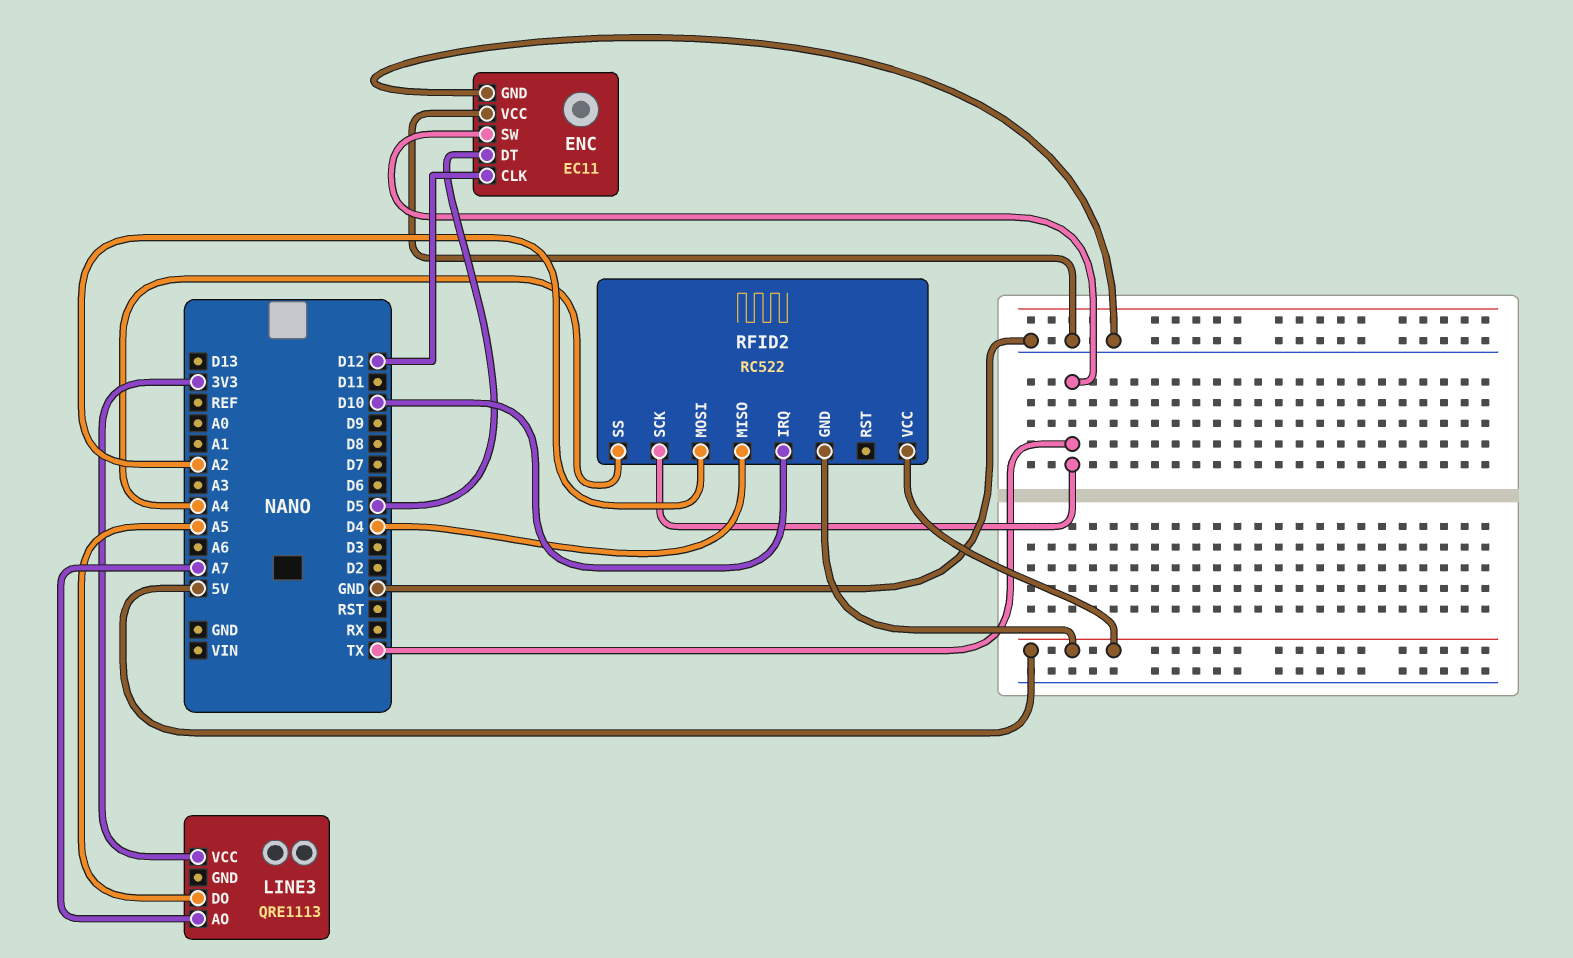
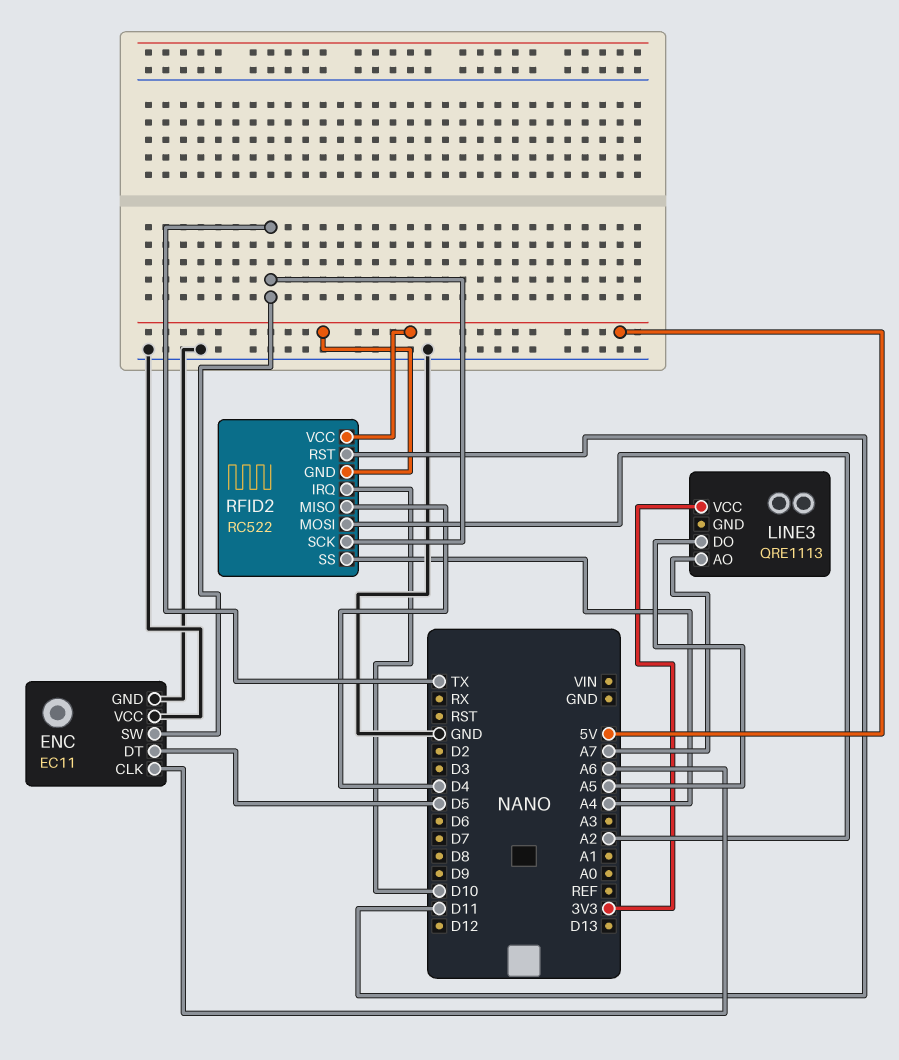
ENC pin CLK: D12 -> A6
RFID2 pin RST: none -> D11

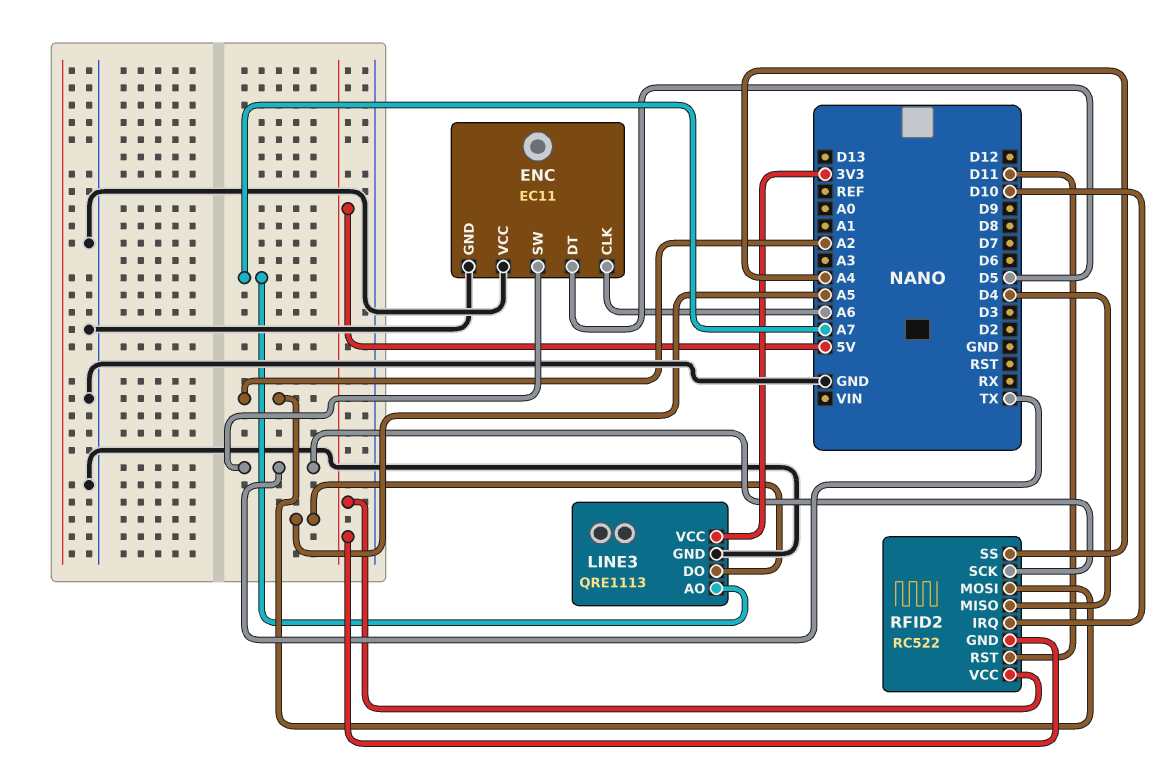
LINE3 pin GND: none -> GND

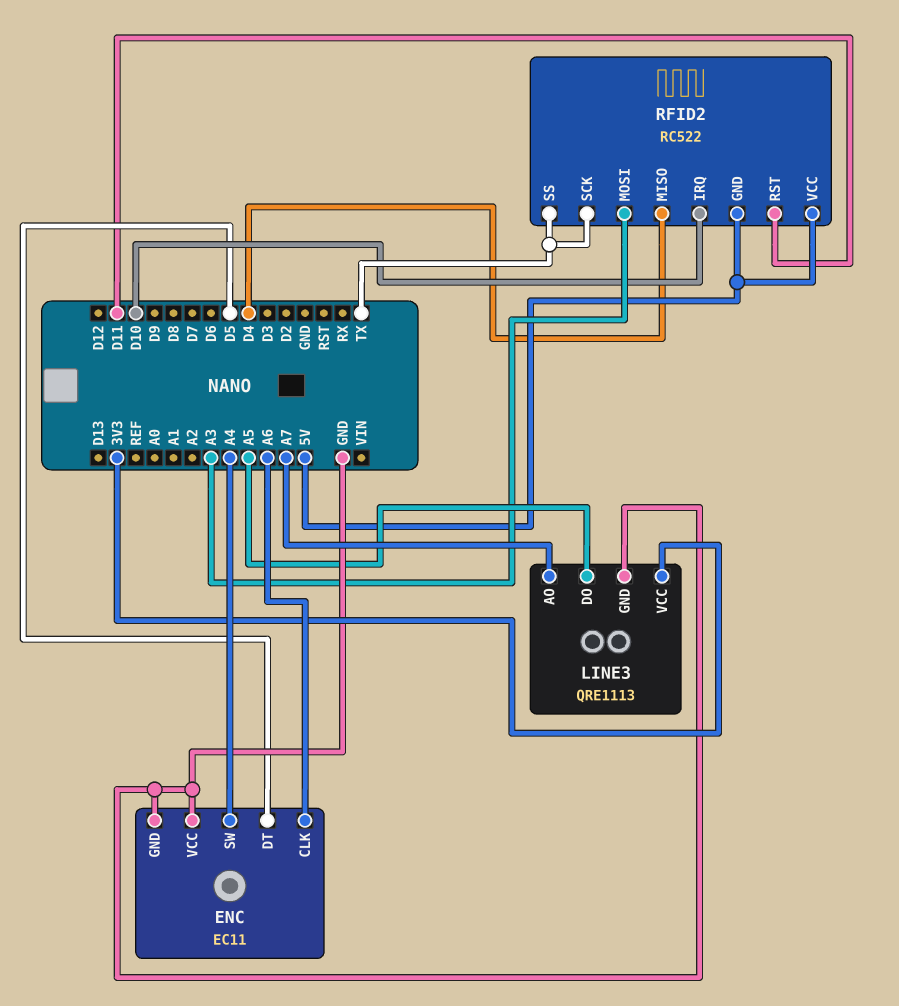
ENC pin SW: TX -> A4
RFID2 pin MOSI: A2 -> A3
RFID2 pin SS: A4 -> TX

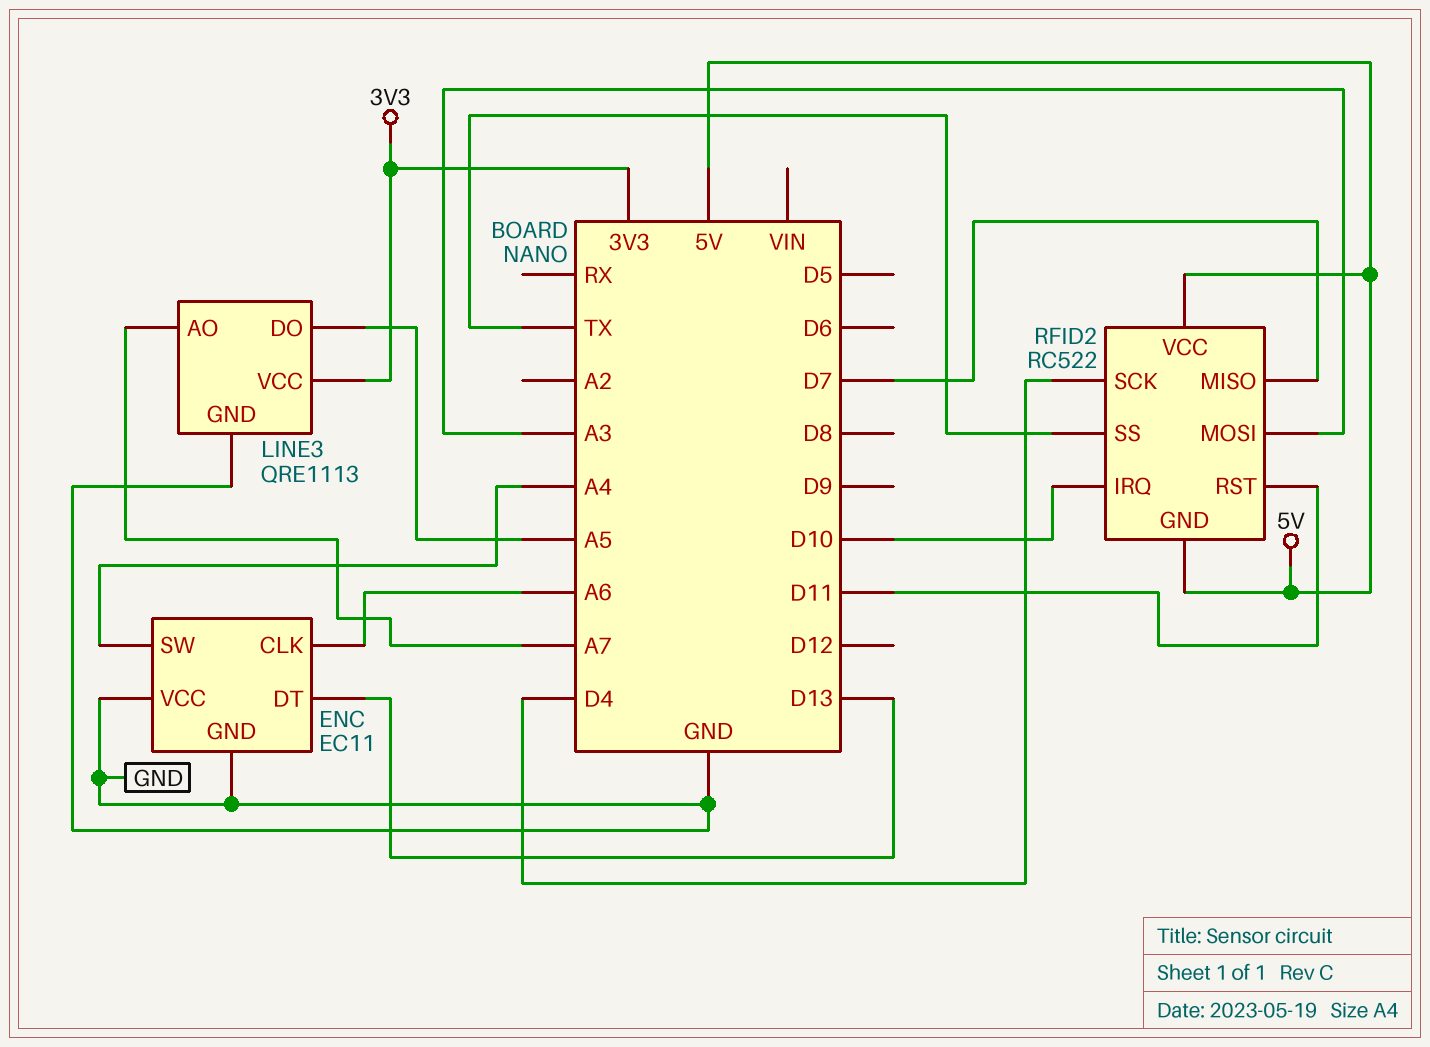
ENC pin DT: D5 -> D13
RFID2 pin MISO: D4 -> D7
RFID2 pin SCK: TX -> D4

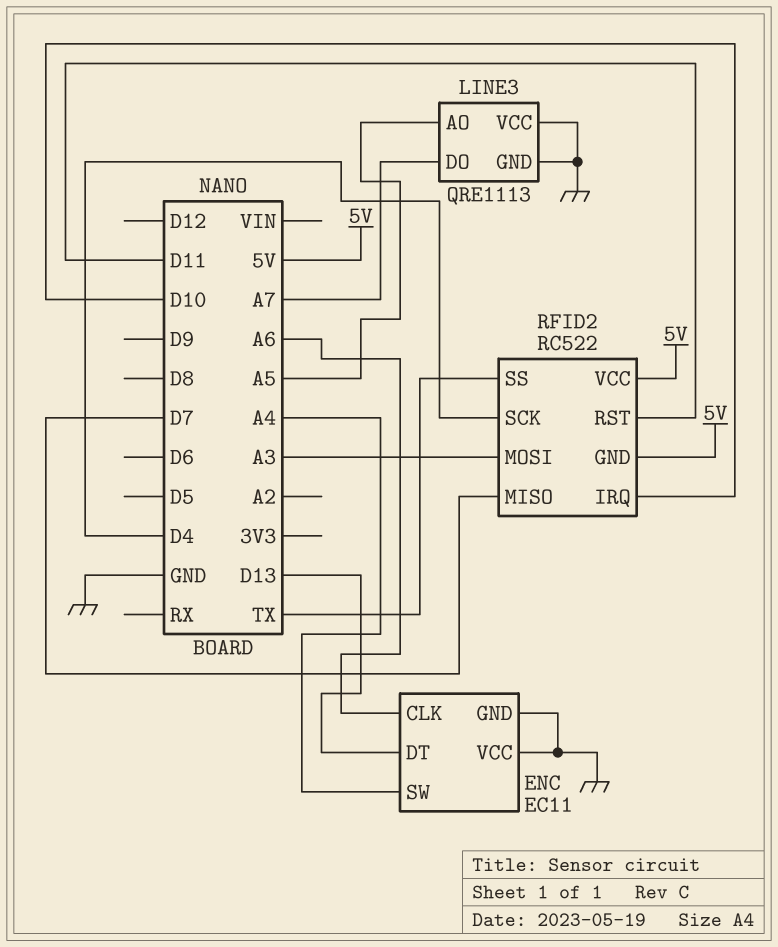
LINE3 pin AO: A7 -> A5
LINE3 pin DO: A5 -> A7
LINE3 pin VCC: 3V3 -> GND

